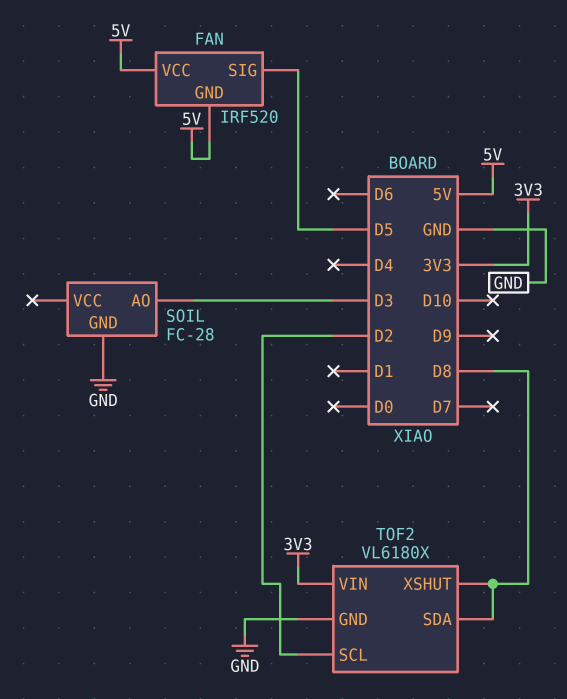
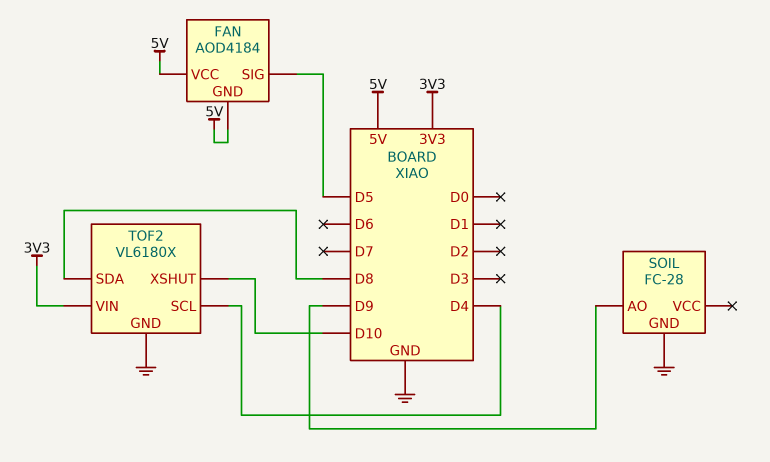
FAN: IRF520 -> AOD4184
SOIL pin AO: D3 -> D9
TOF2 pin SCL: D2 -> D4
TOF2 pin XSHUT: D8 -> D10

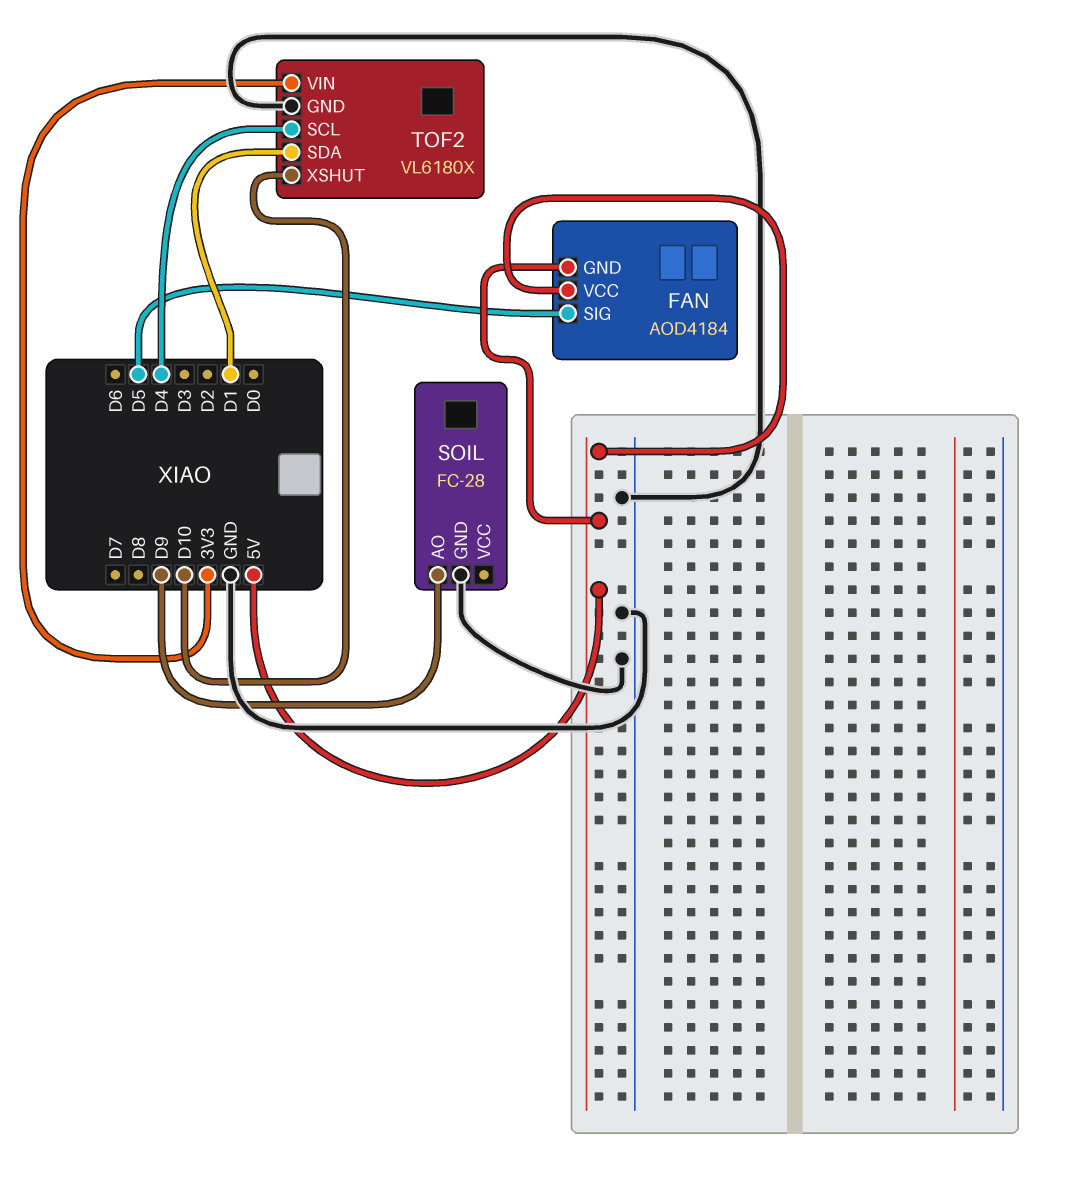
TOF2 pin SDA: D8 -> D1

